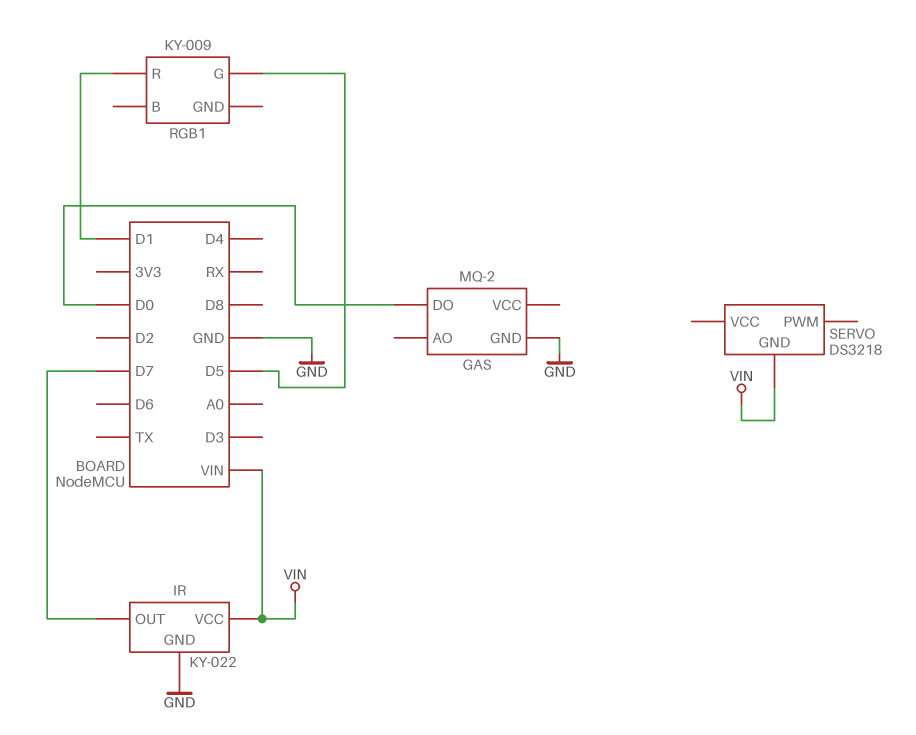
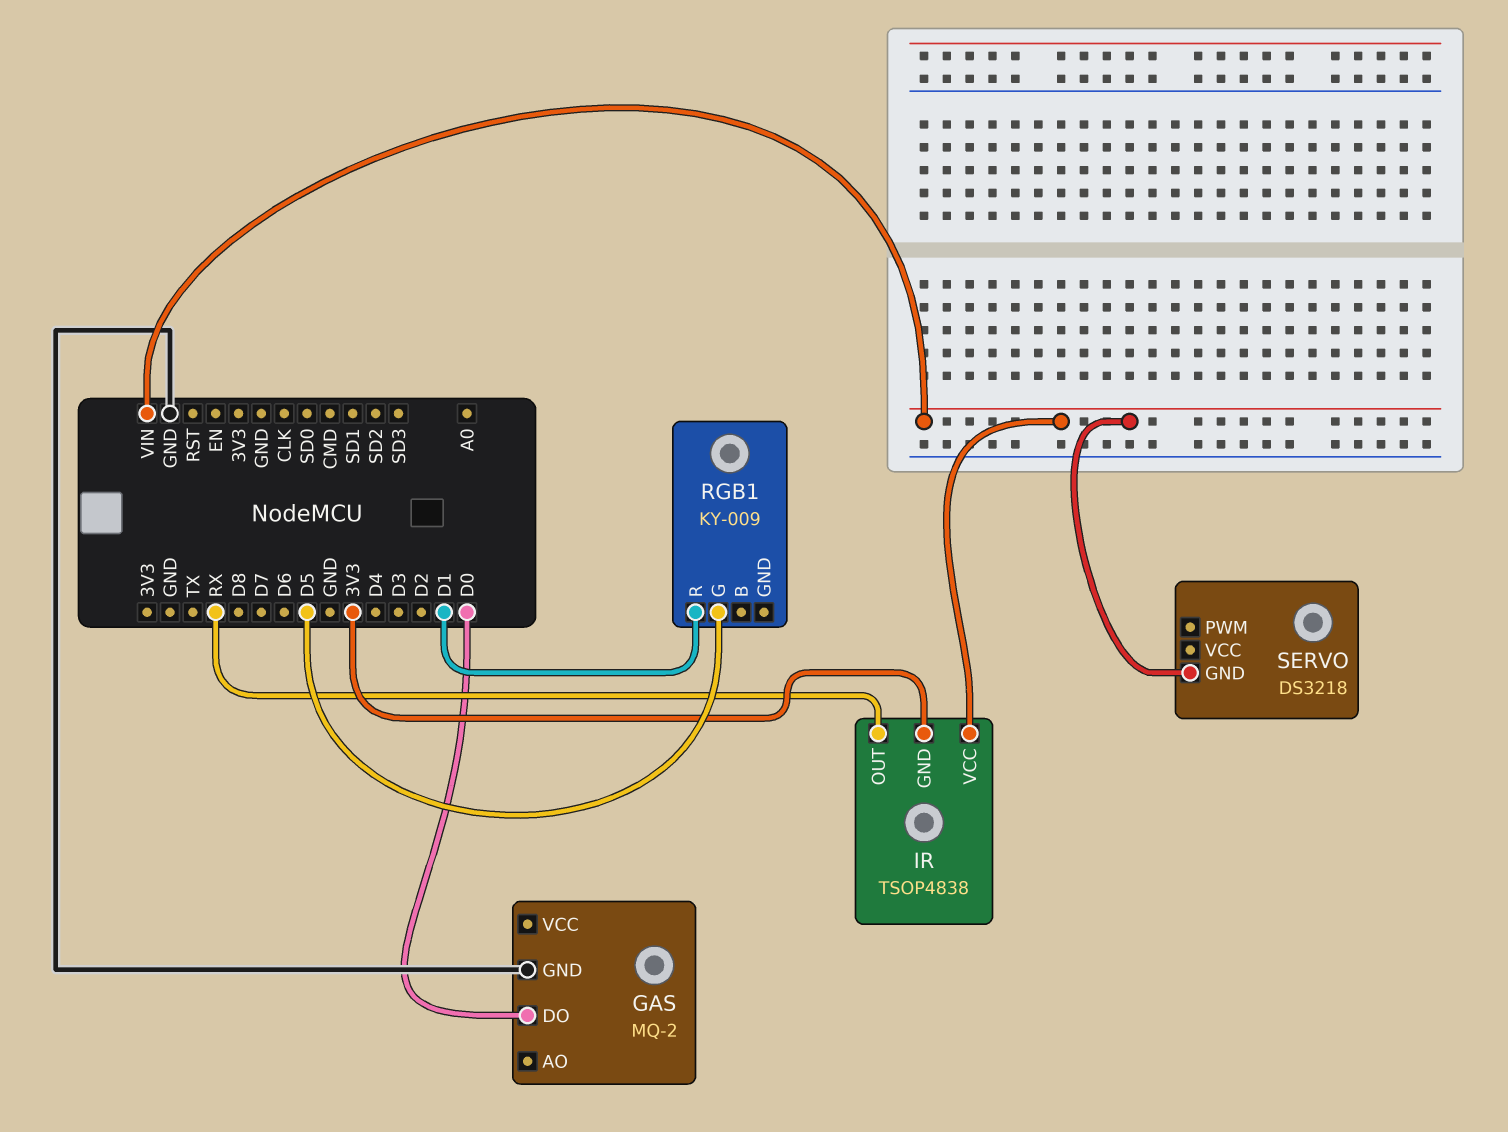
IR: KY-022 -> TSOP4838
IR pin GND: GND -> 3V3
IR pin OUT: D7 -> RX

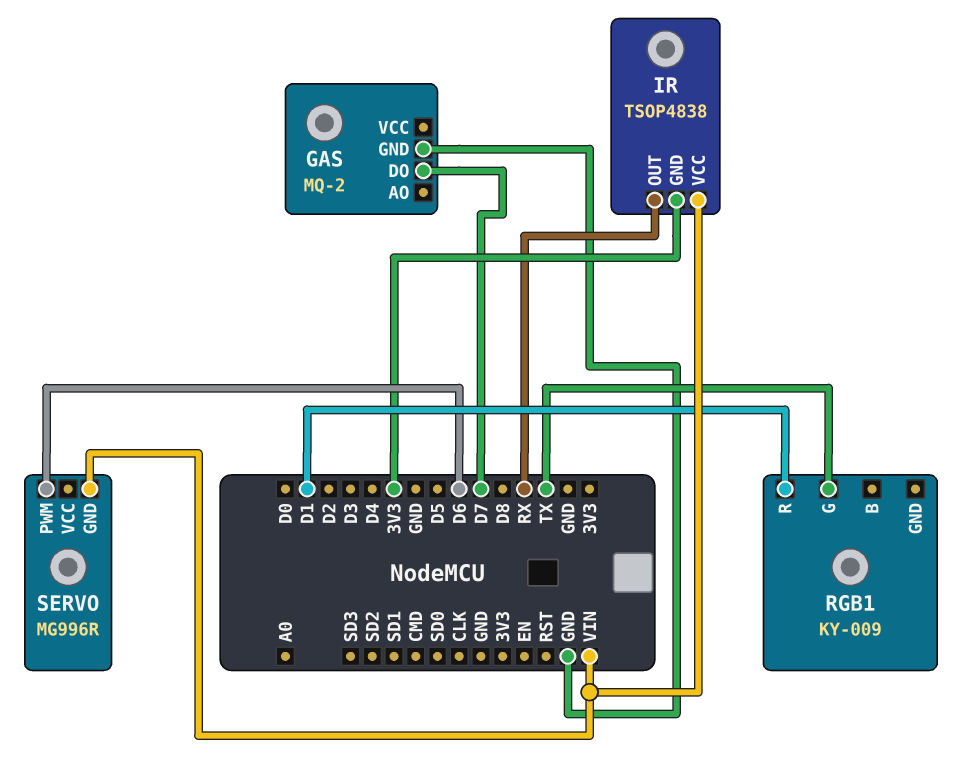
GAS pin DO: D0 -> D7
RGB1 pin G: D5 -> TX
SERVO: DS3218 -> MG996R
SERVO pin PWM: none -> D6

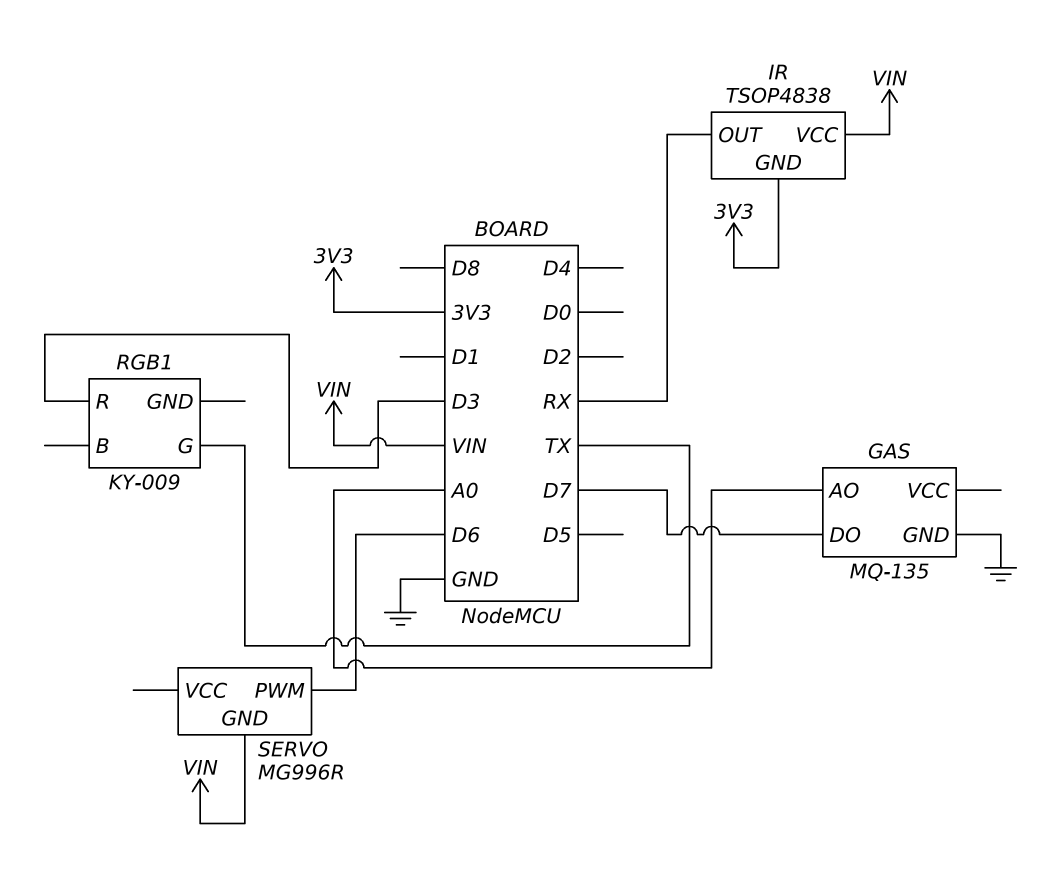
GAS: MQ-2 -> MQ-135
GAS pin AO: none -> A0
RGB1 pin R: D1 -> D3

